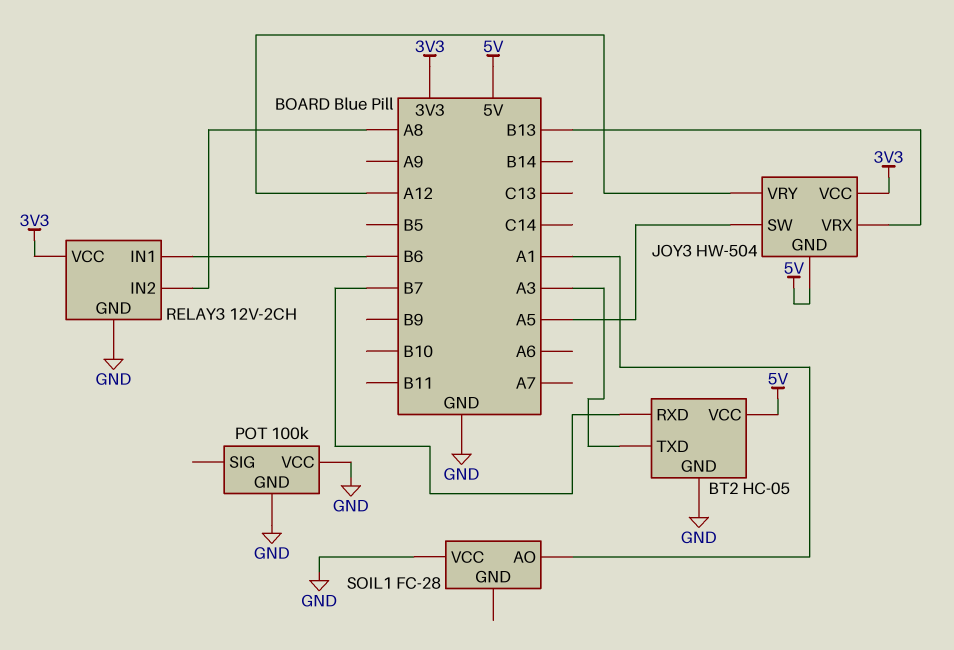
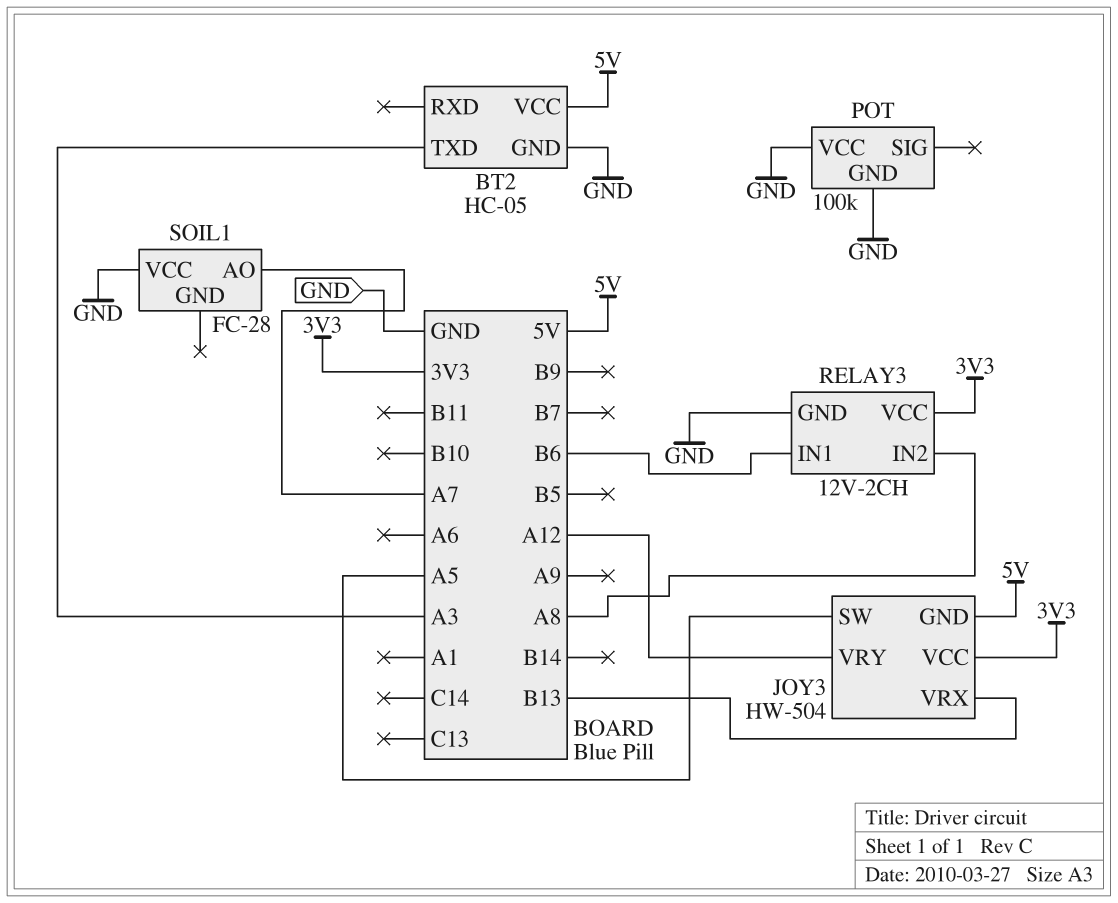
BT2 pin RXD: B7 -> none
SOIL1 pin AO: A1 -> A7

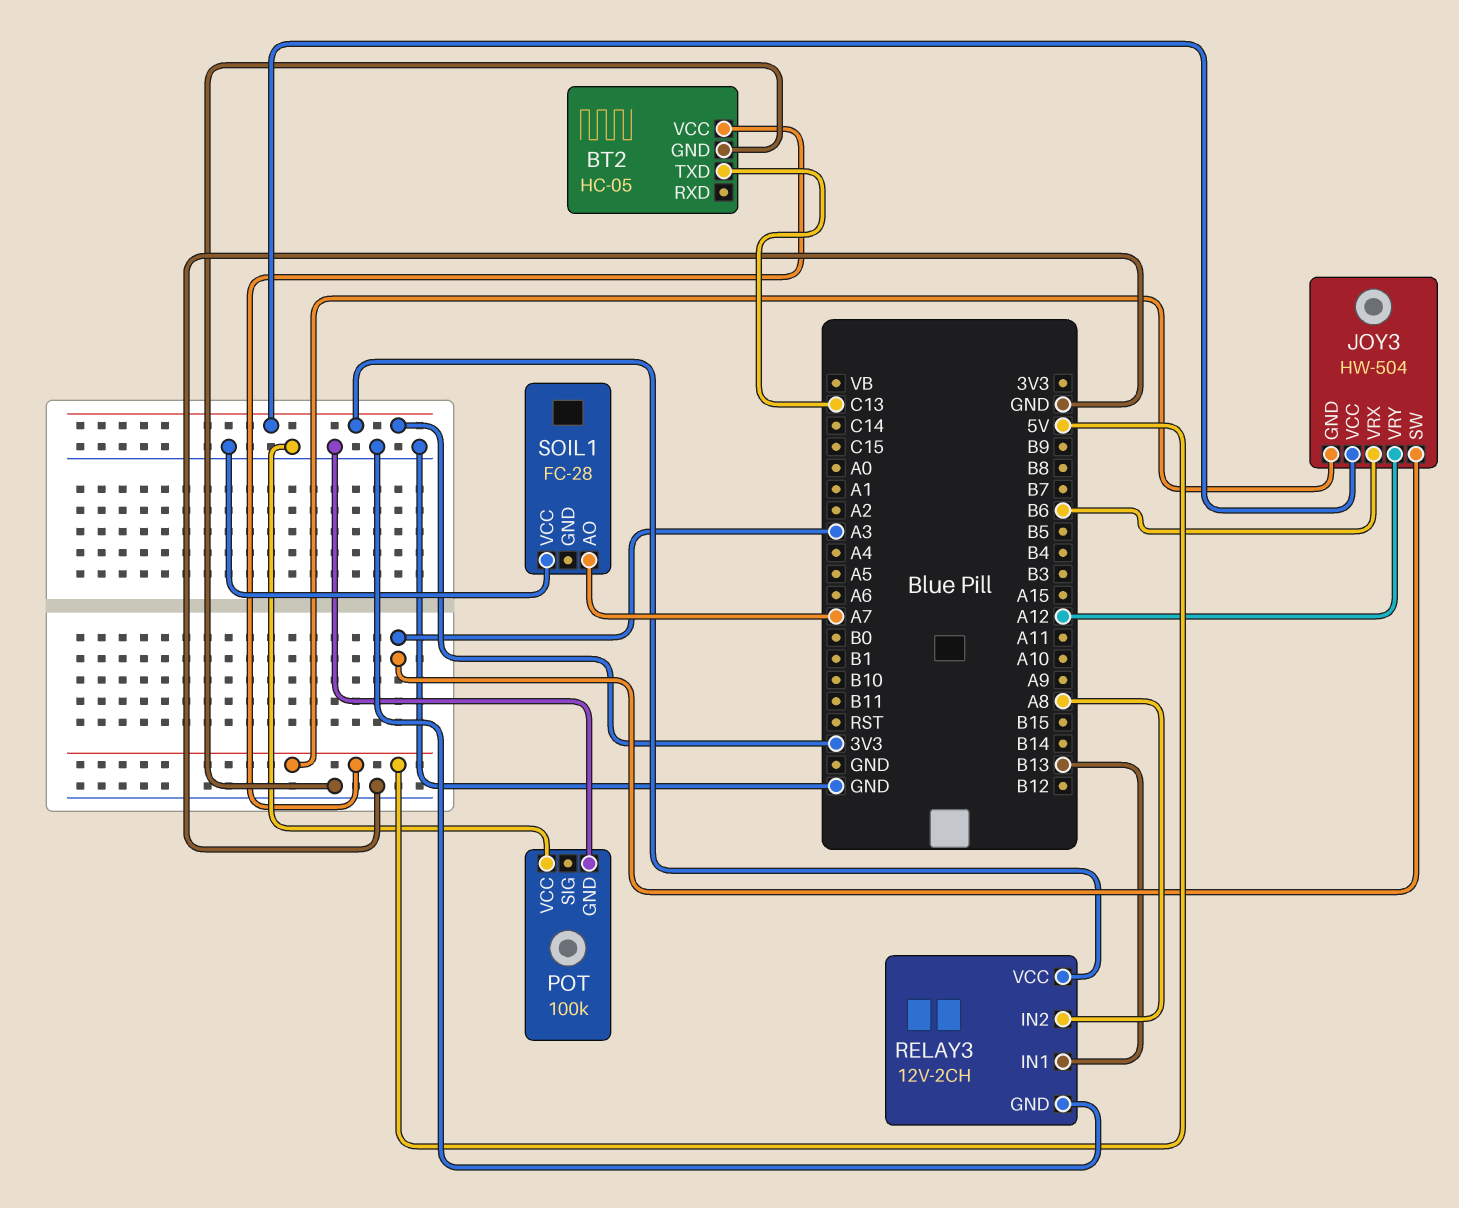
BT2 pin TXD: A3 -> C13
JOY3 pin SW: A5 -> A3
JOY3 pin VRX: B13 -> B6
RELAY3 pin IN1: B6 -> B13

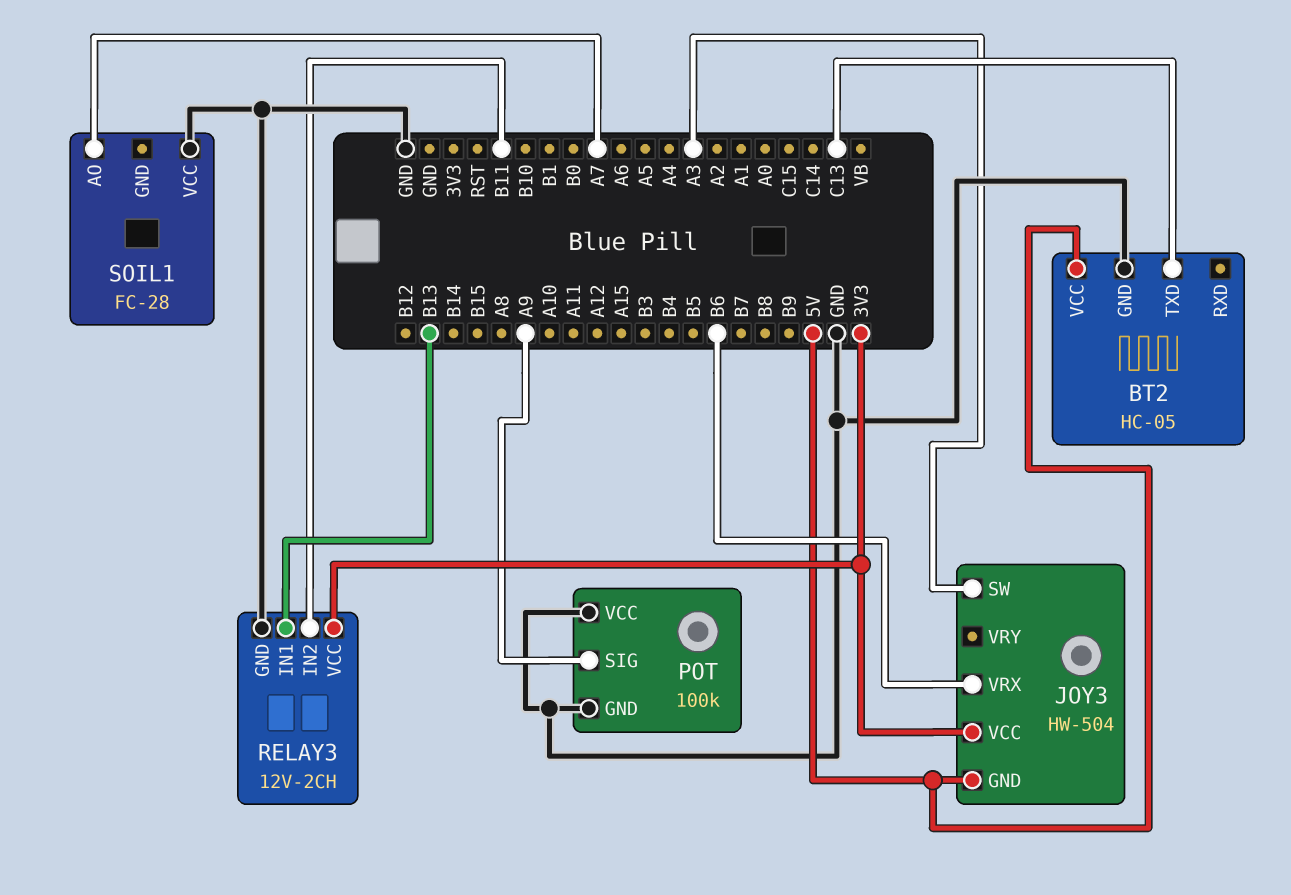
JOY3 pin VRY: A12 -> none
POT pin SIG: none -> A9
RELAY3 pin IN2: A8 -> B11

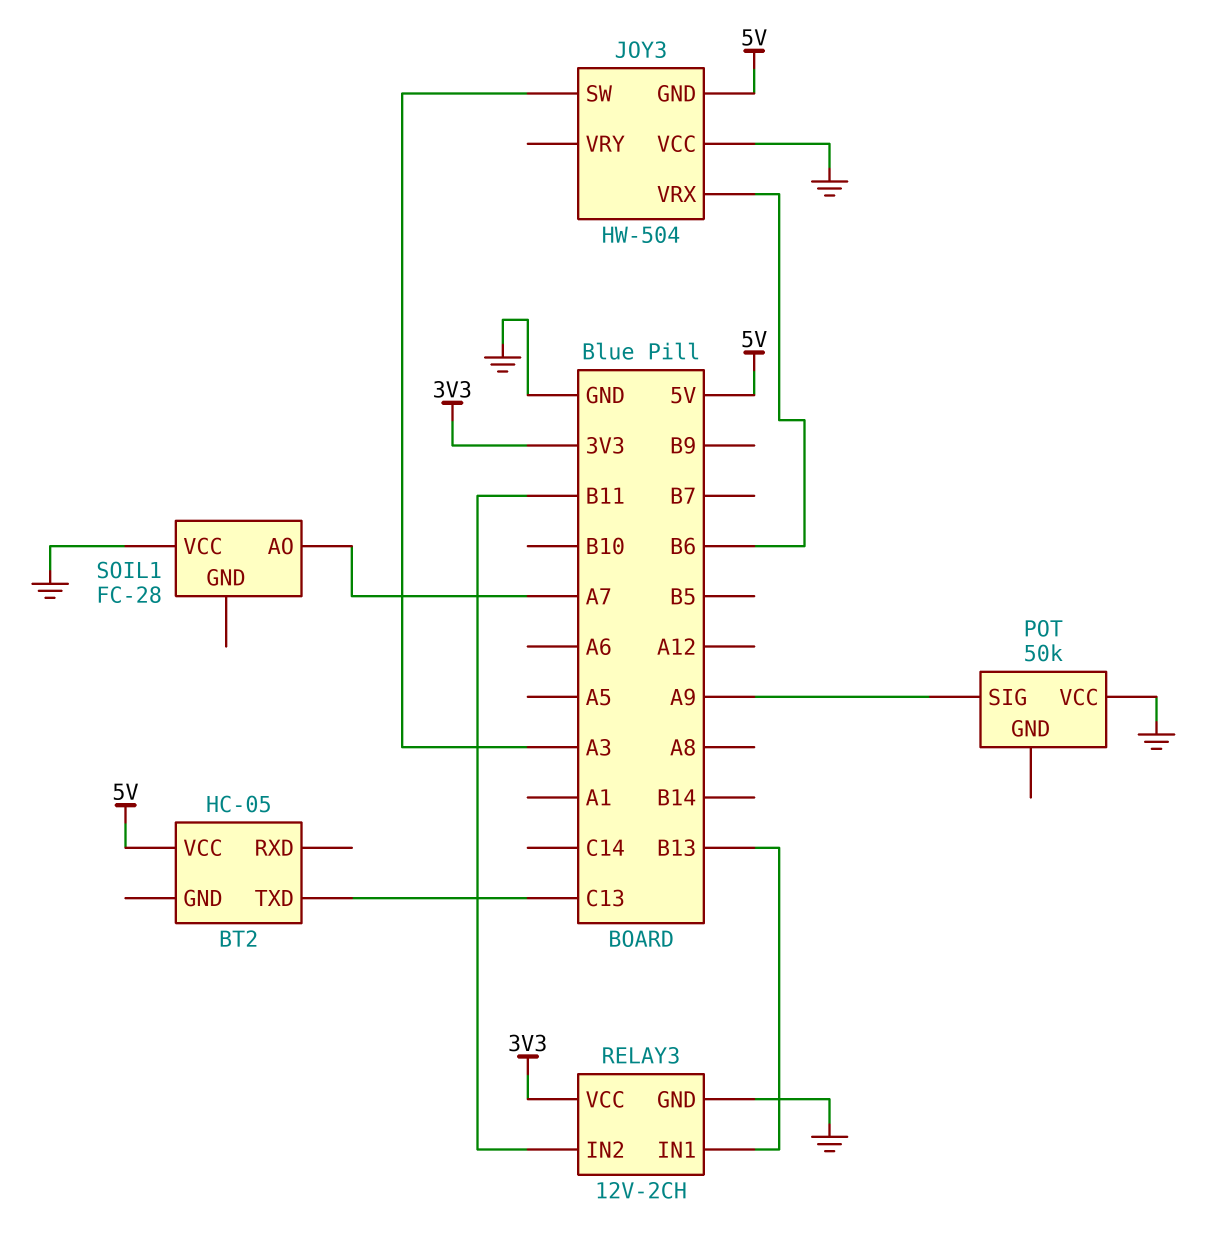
BT2 pin GND: GND -> none
JOY3 pin VCC: 3V3 -> GND
POT: 100k -> 50k
POT pin GND: GND -> none

